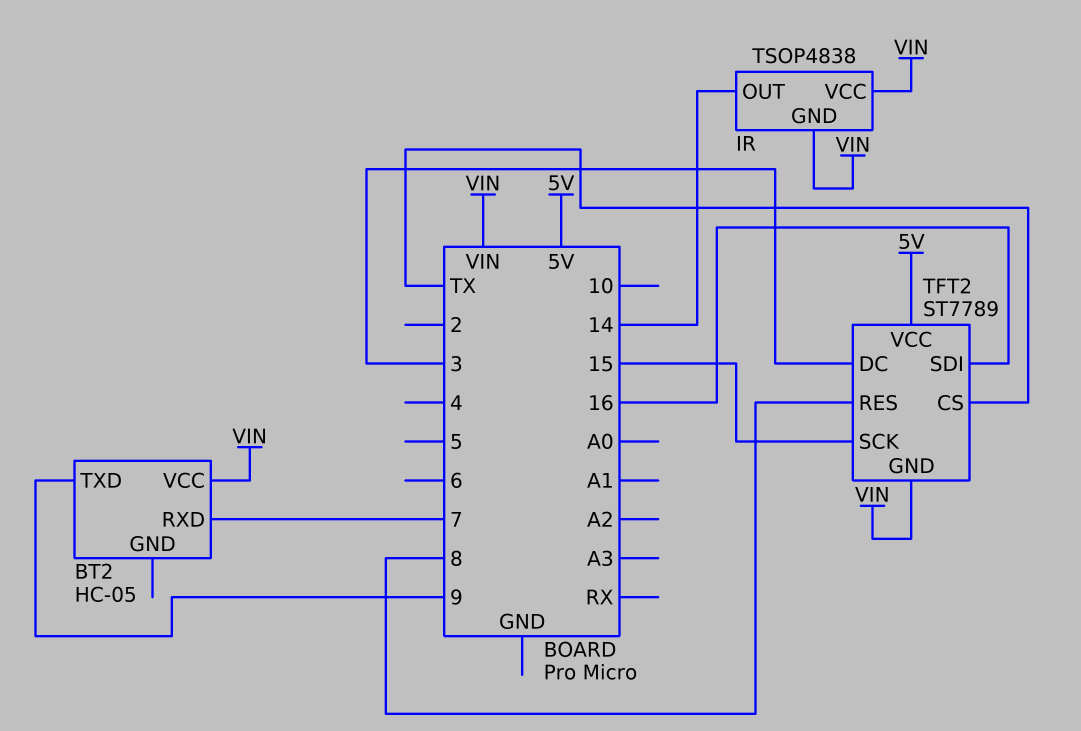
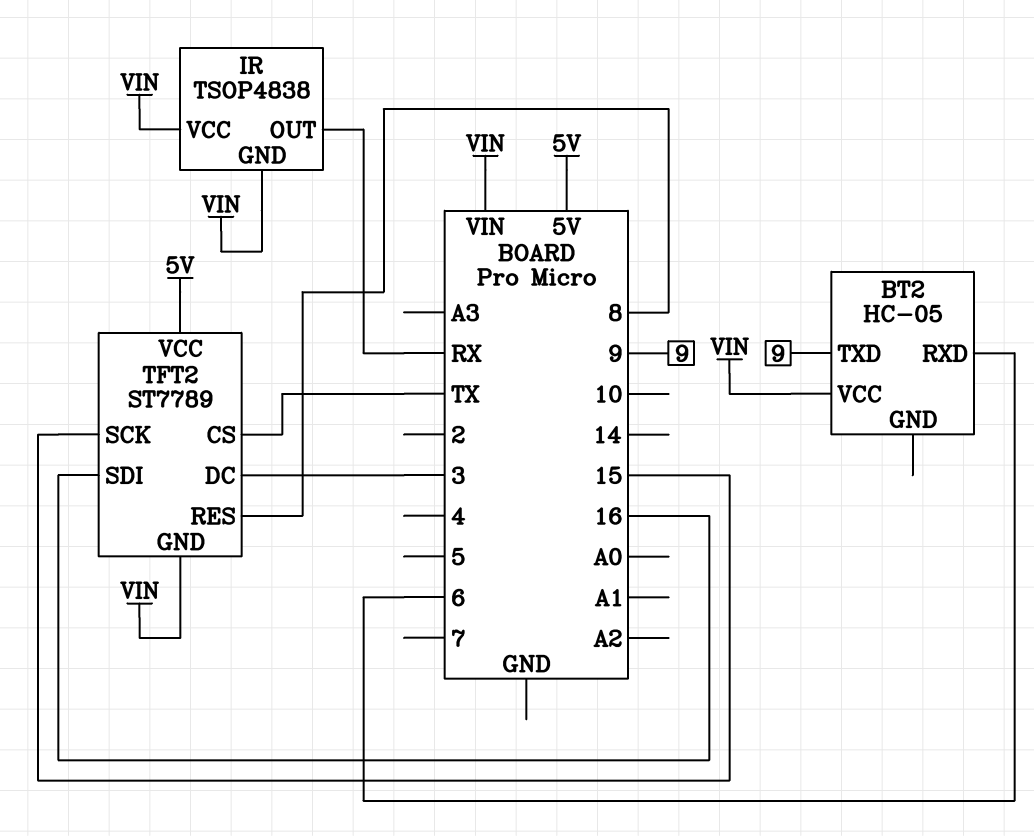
BT2 pin RXD: 7 -> 6
IR pin OUT: 14 -> RX

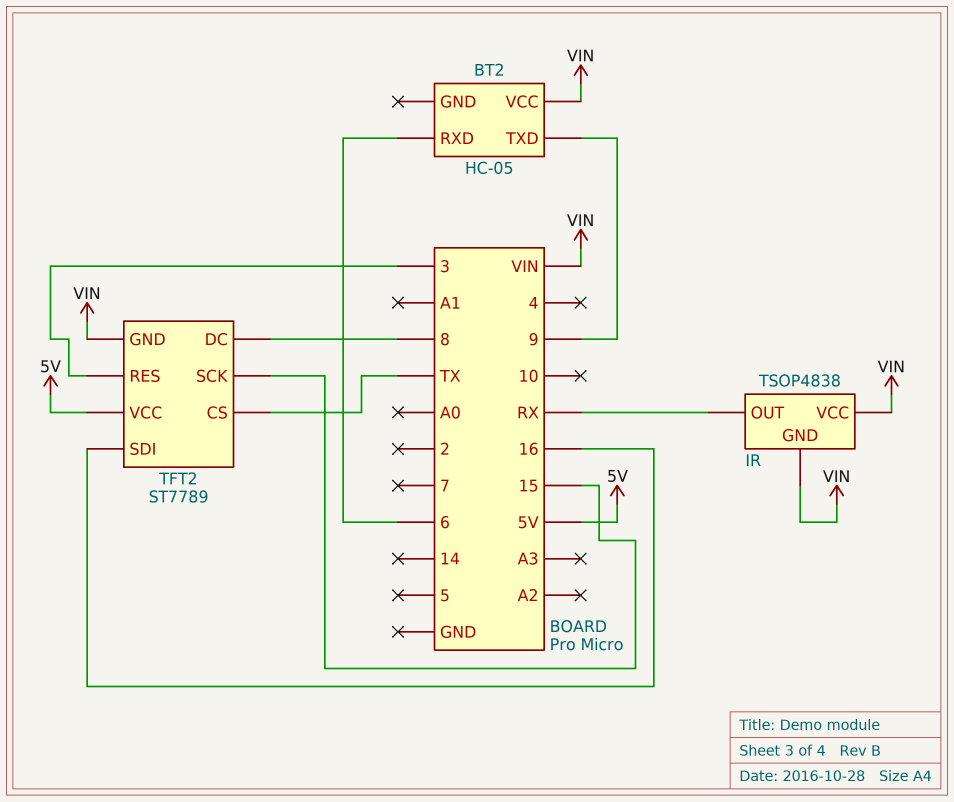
TFT2 pin DC: 3 -> 8
TFT2 pin RES: 8 -> 3

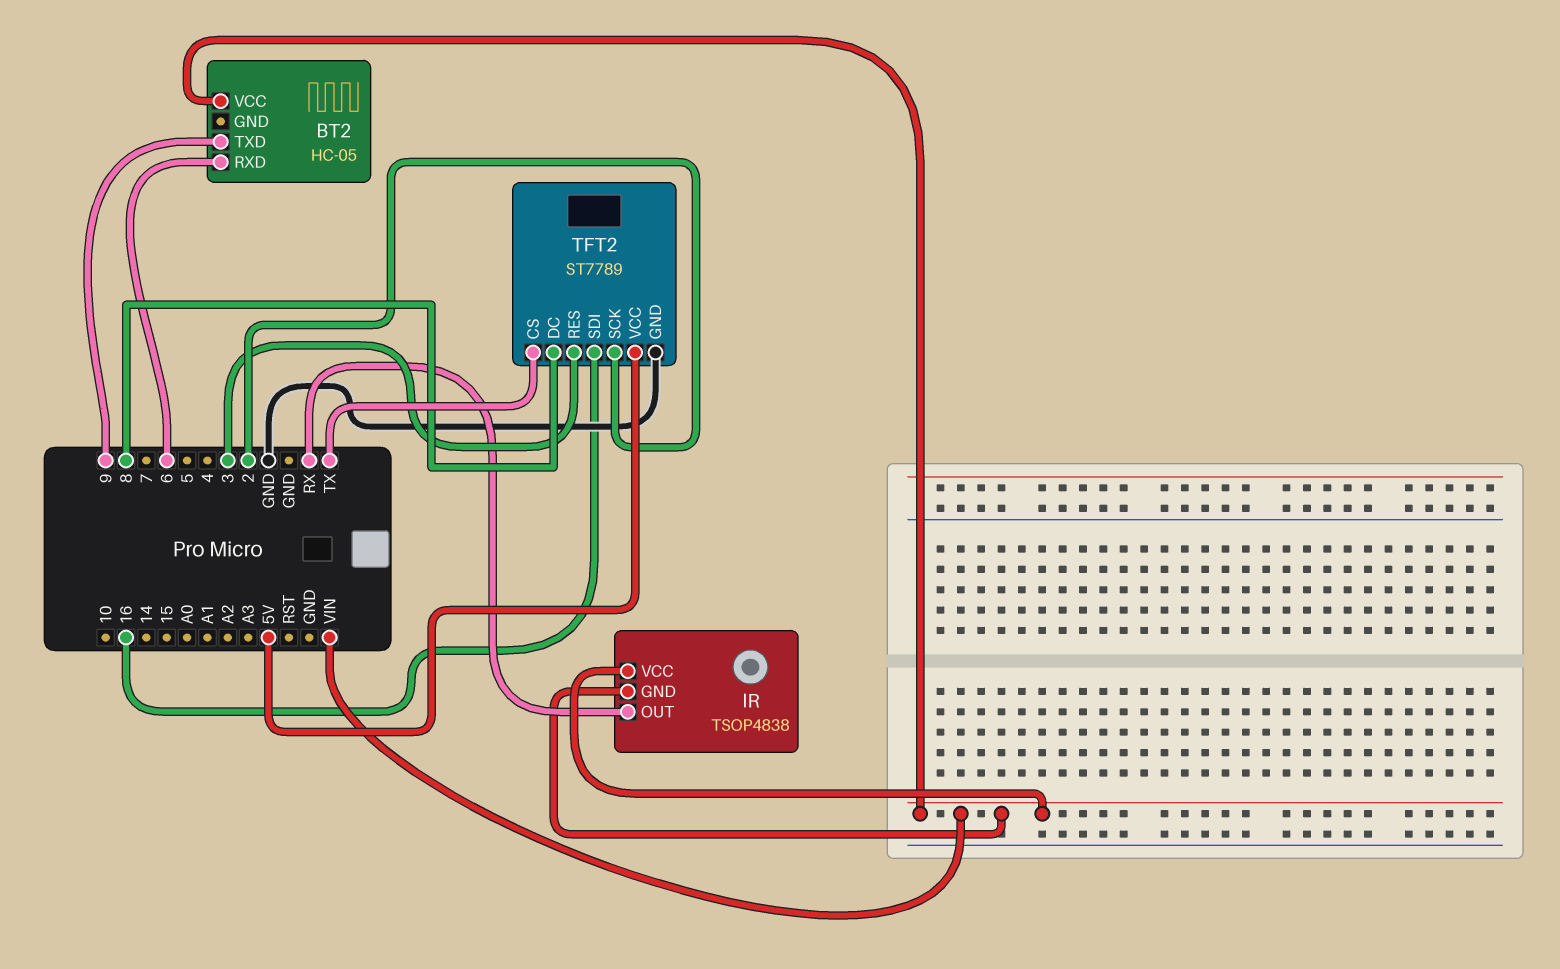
TFT2 pin GND: VIN -> GND
TFT2 pin SCK: 15 -> 2

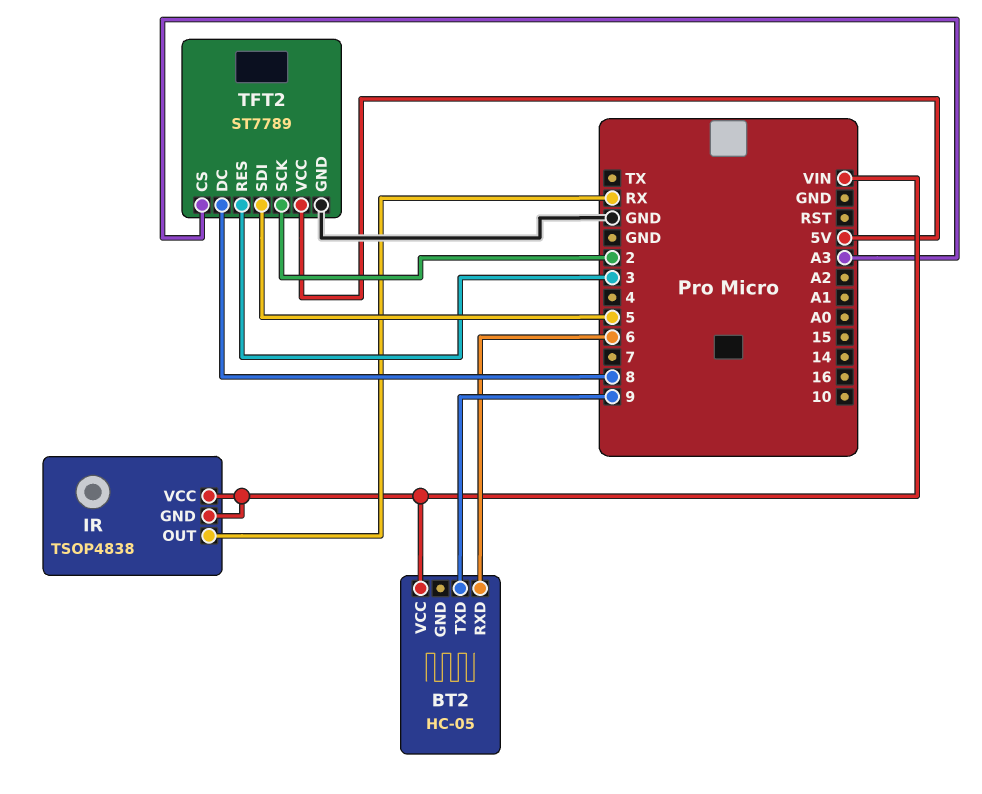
TFT2 pin CS: TX -> A3
TFT2 pin SDI: 16 -> 5

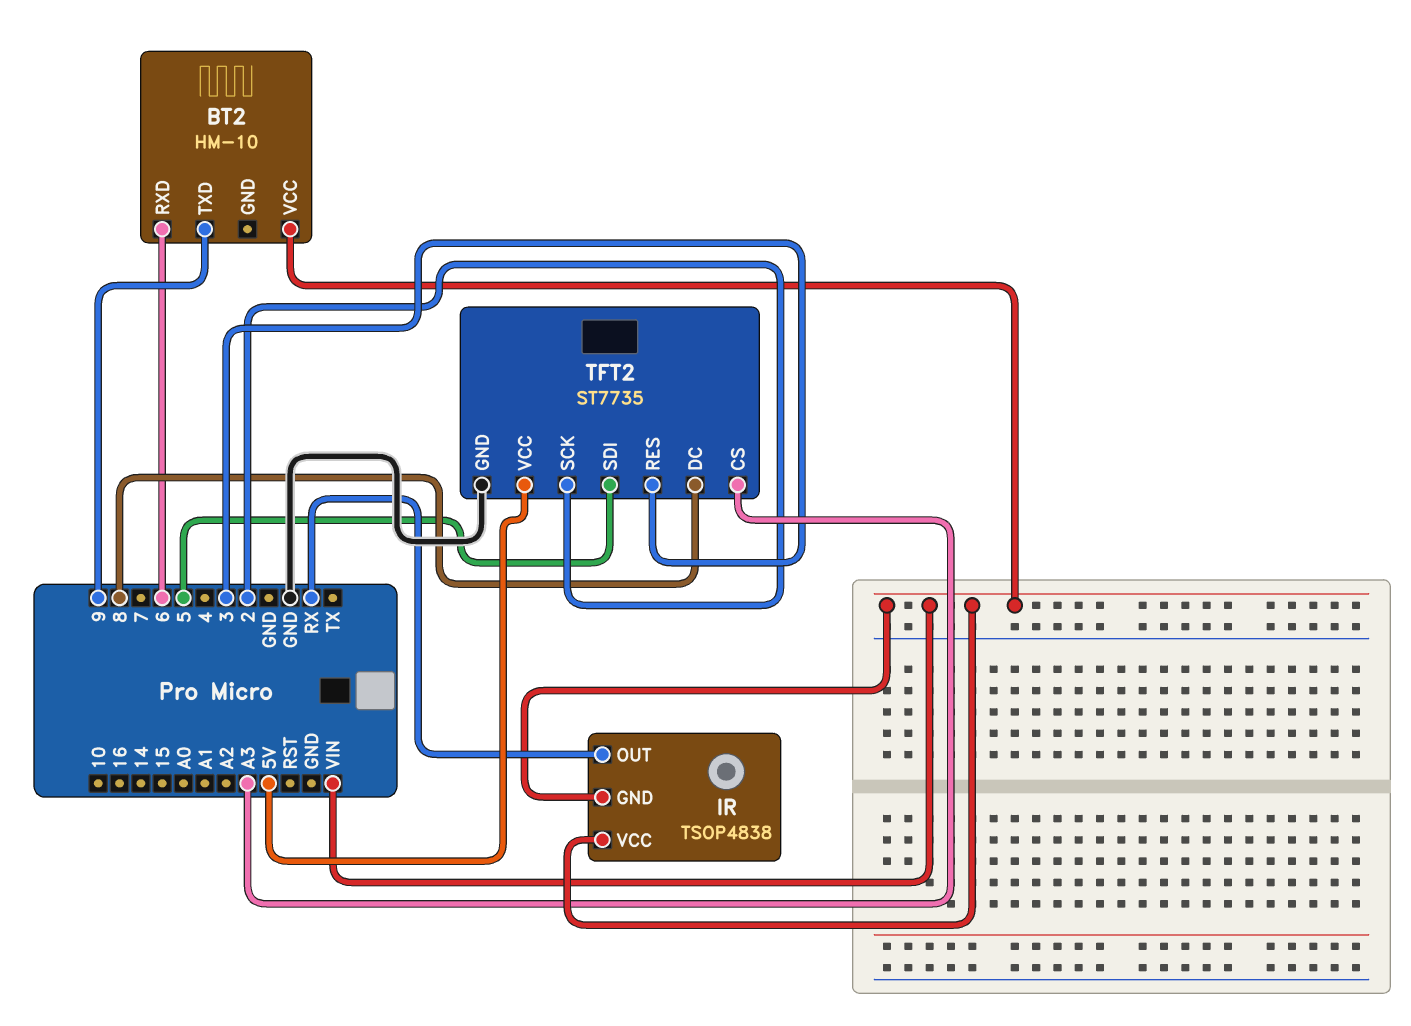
BT2: HC-05 -> HM-10
TFT2: ST7789 -> ST7735

